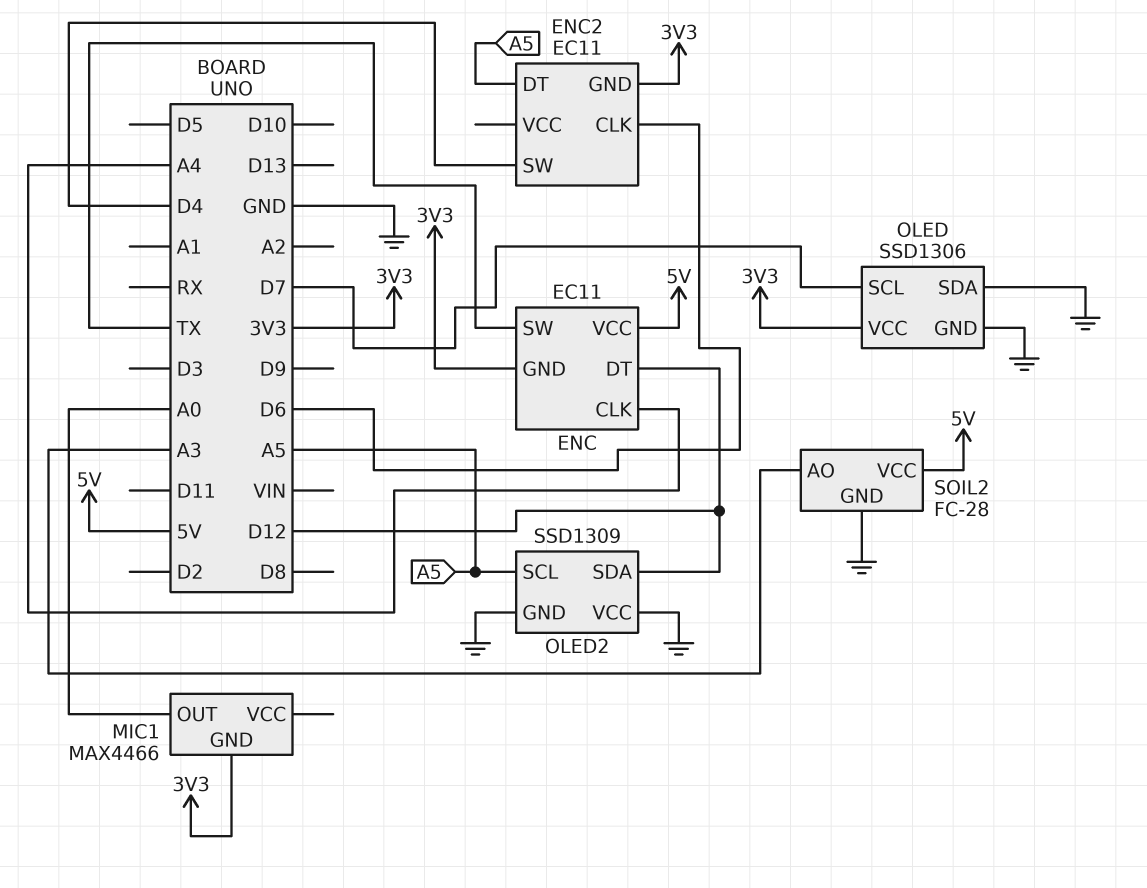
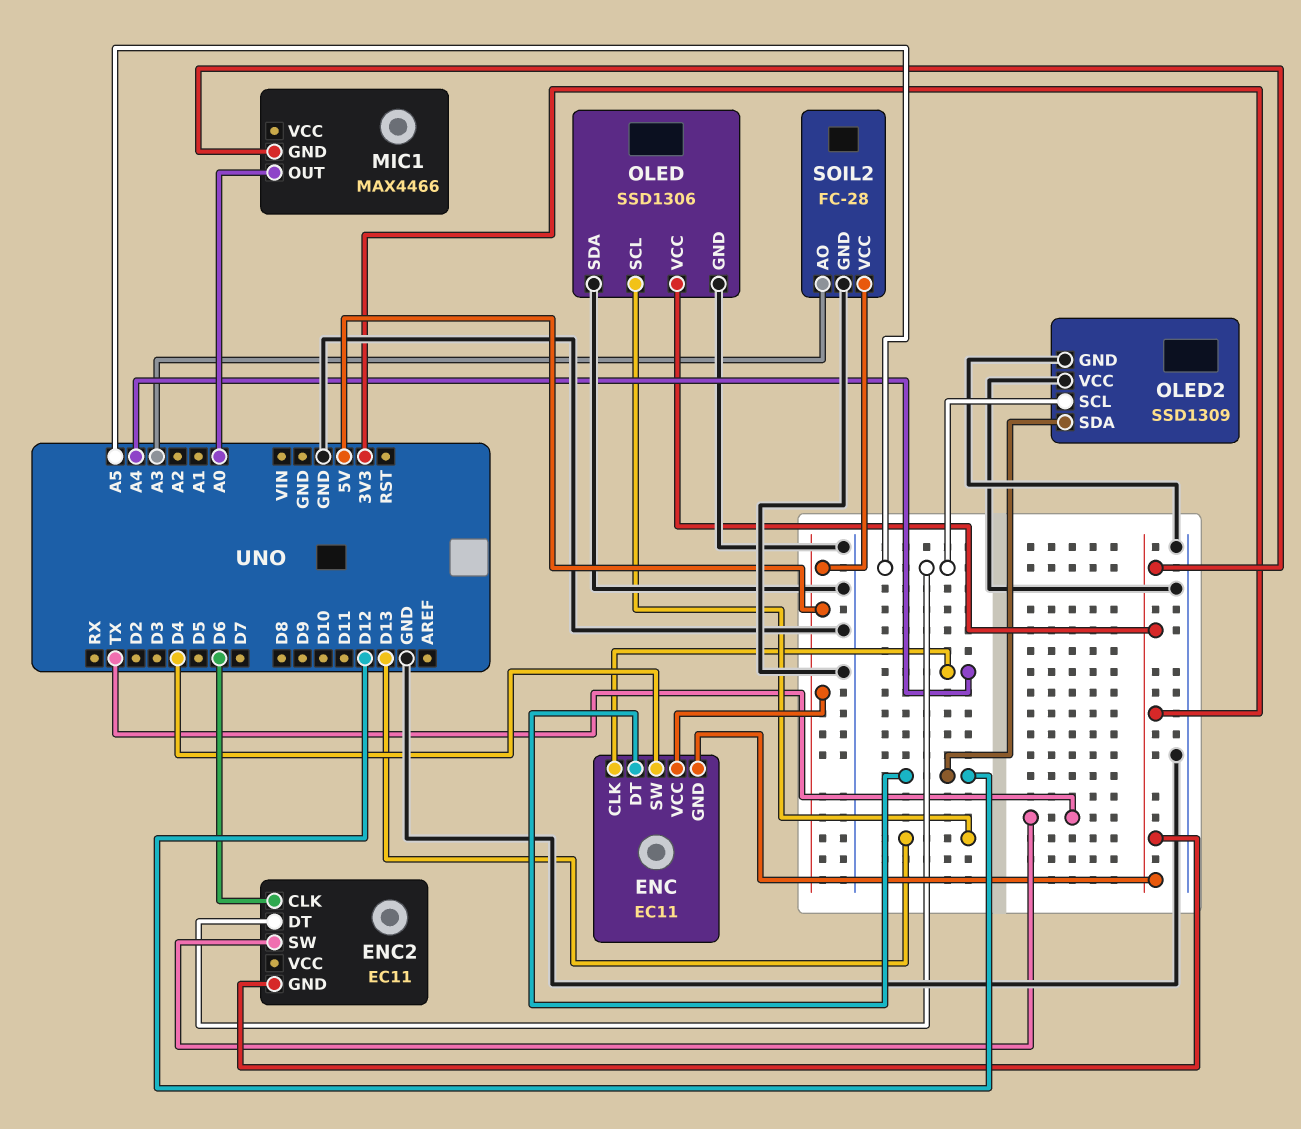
ENC pin SW: TX -> D4
ENC2 pin SW: D4 -> TX
OLED pin SCL: D7 -> D13

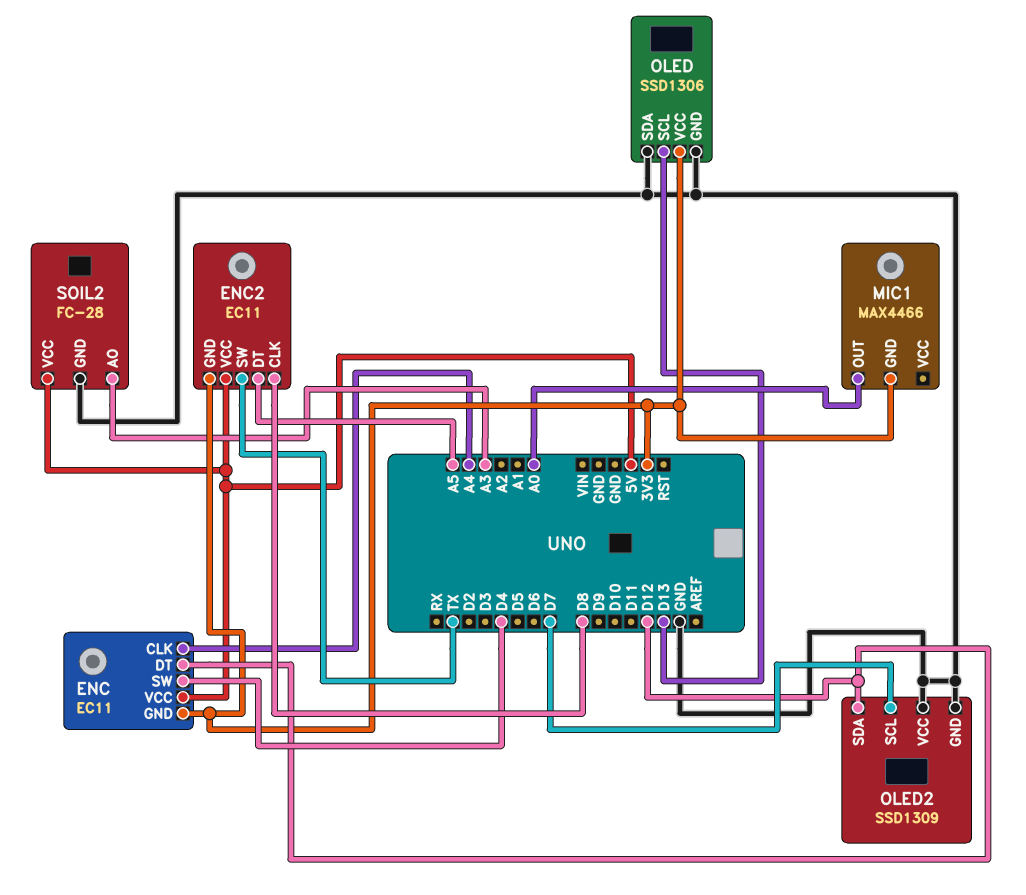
ENC2 pin CLK: D6 -> D8
ENC2 pin VCC: none -> 5V
OLED2 pin SCL: A5 -> D7

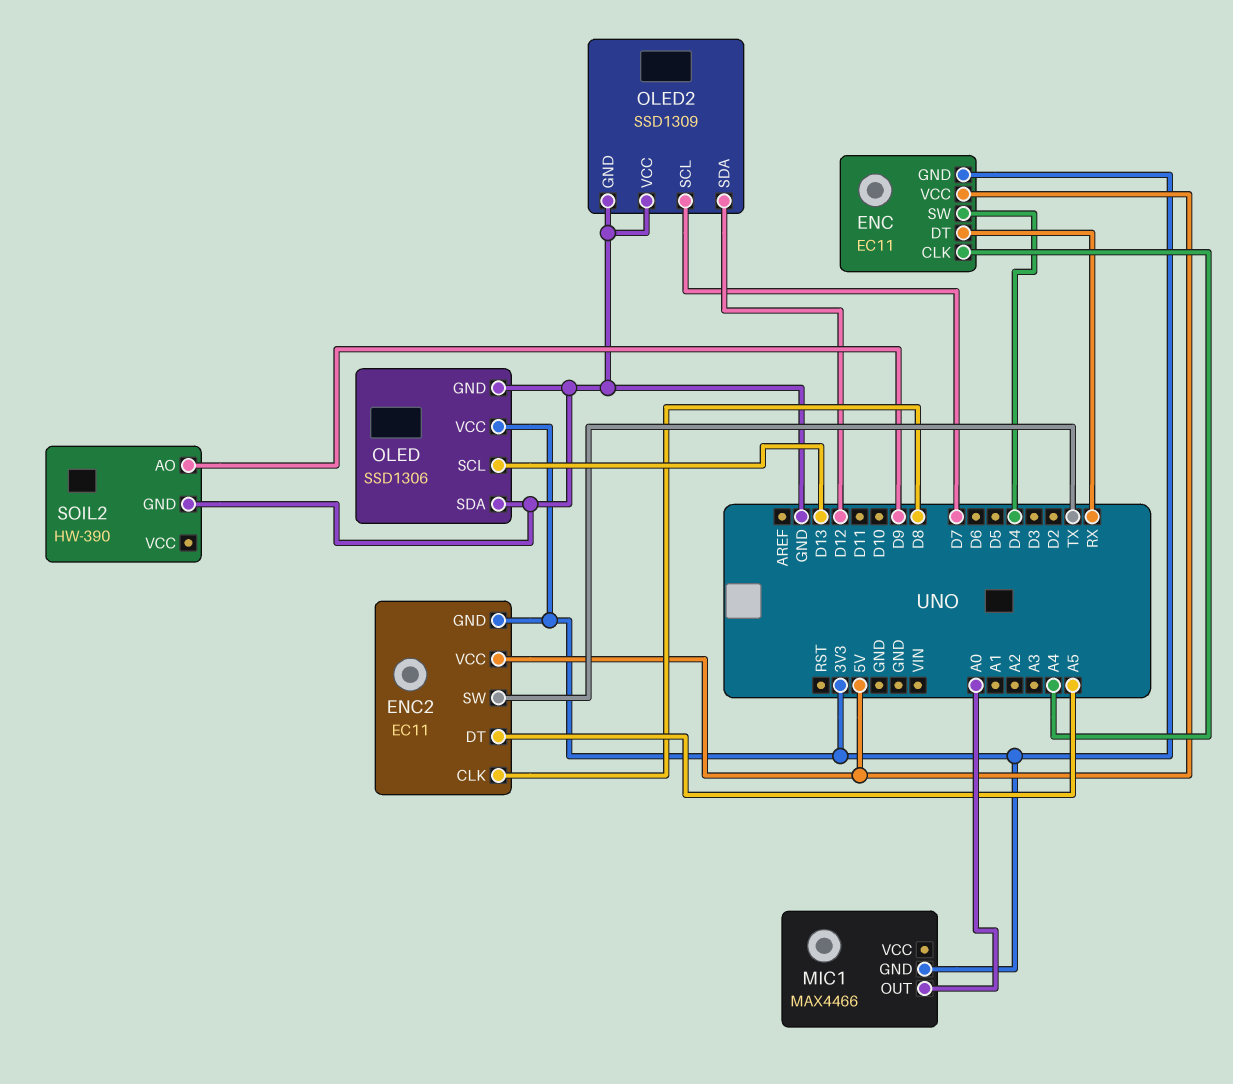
ENC pin DT: D12 -> RX
SOIL2: FC-28 -> HW-390
SOIL2 pin AO: A3 -> D9
SOIL2 pin VCC: 5V -> none

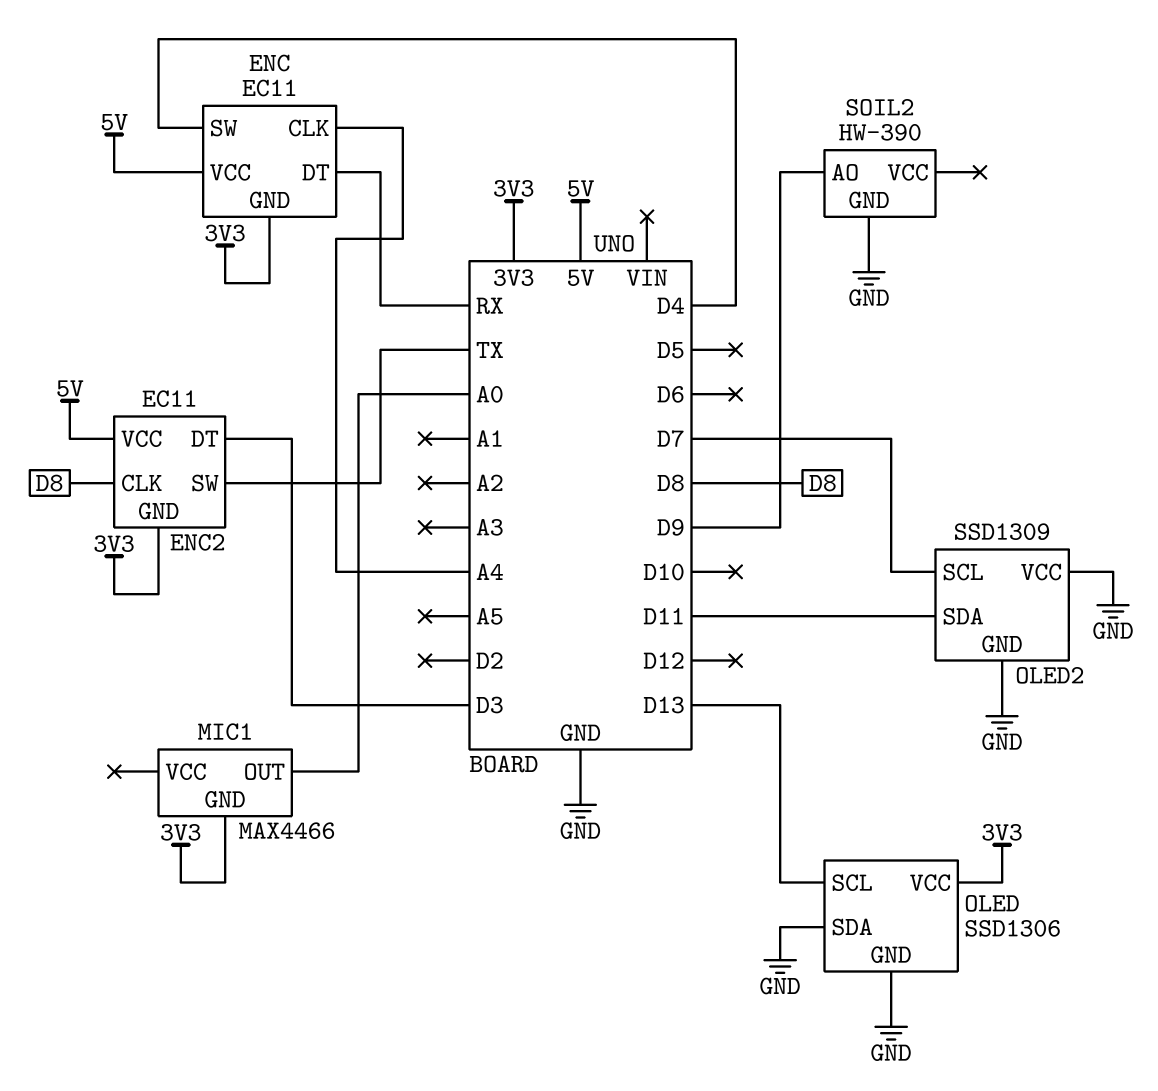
ENC2 pin DT: A5 -> D3
OLED2 pin SDA: D12 -> D11

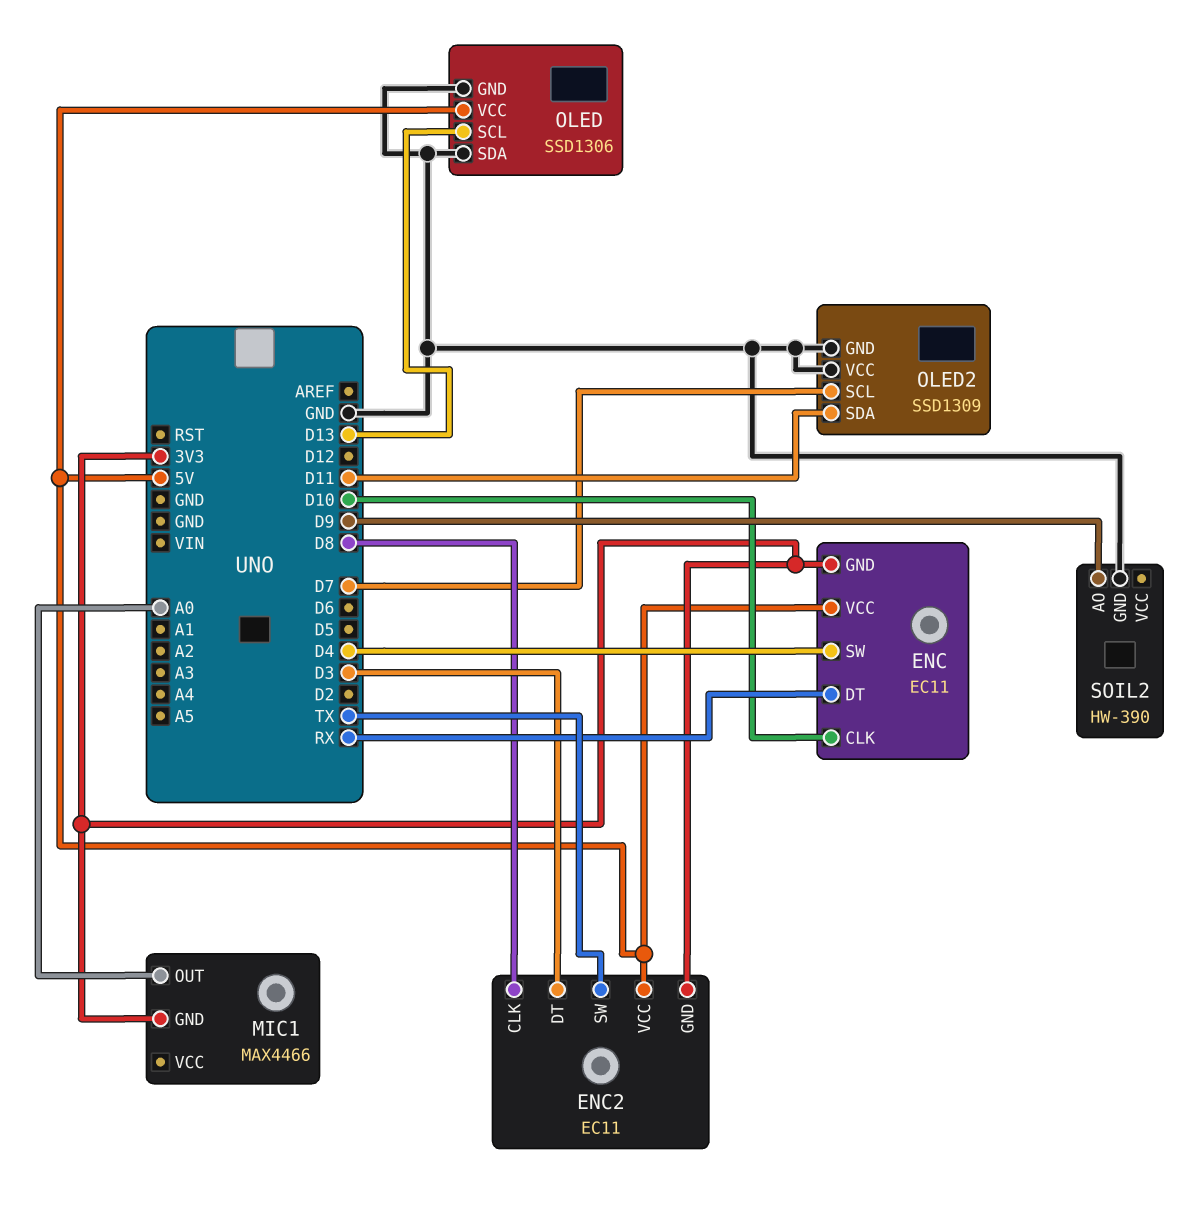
ENC pin CLK: A4 -> D10
OLED pin VCC: 3V3 -> 5V

